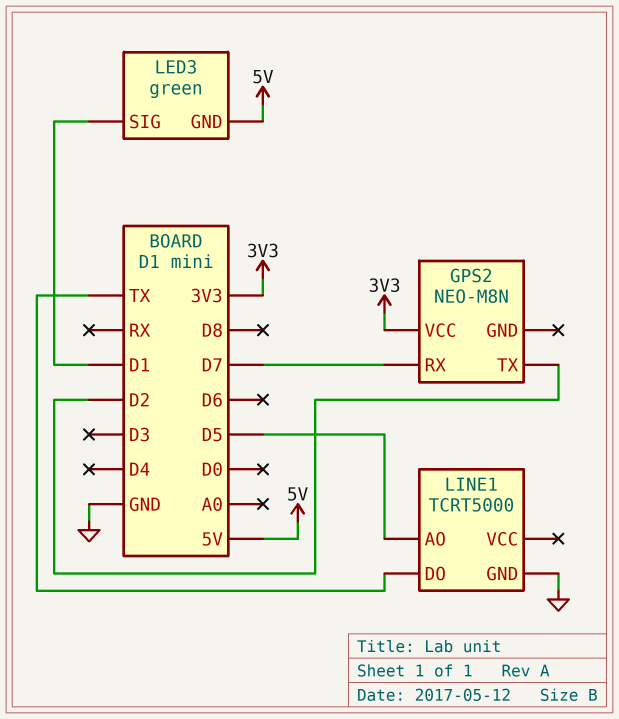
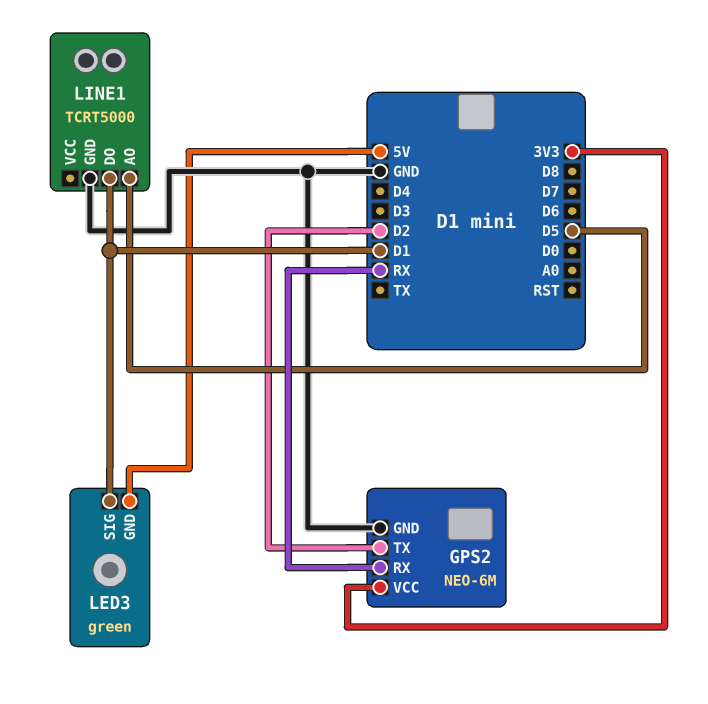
GPS2: NEO-M8N -> NEO-6M
GPS2 pin GND: none -> GND
GPS2 pin RX: D7 -> RX
LINE1 pin DO: TX -> D1

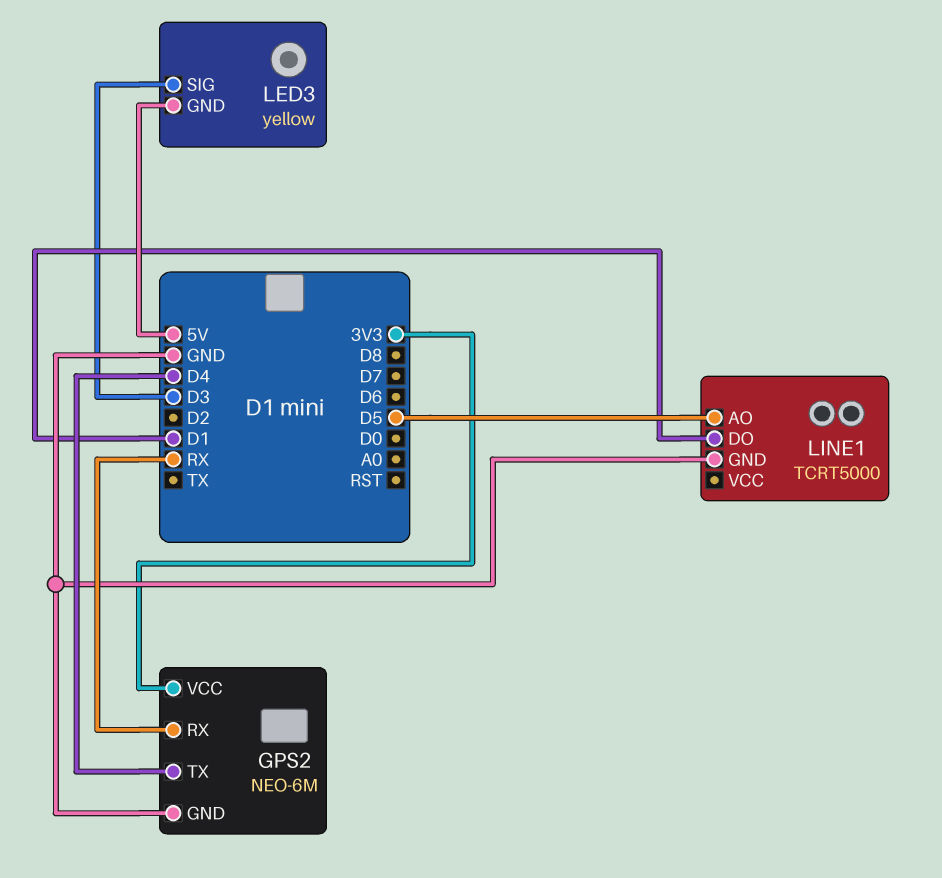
GPS2 pin TX: D2 -> D4
LED3: green -> yellow
LED3 pin SIG: D1 -> D3

